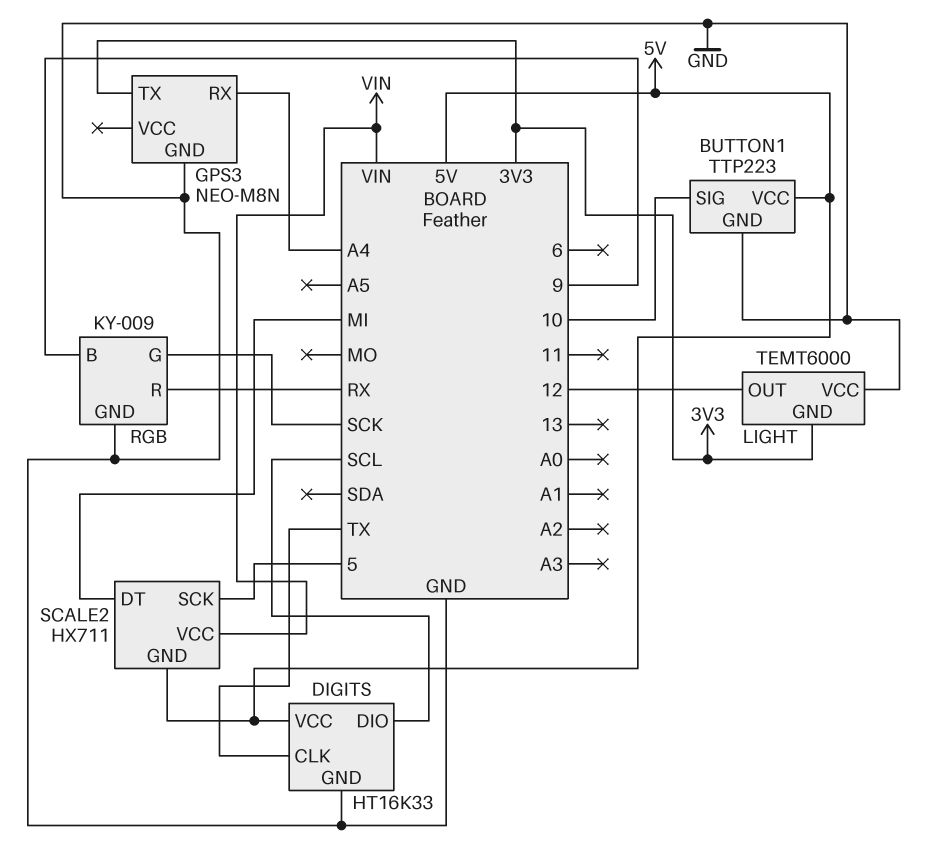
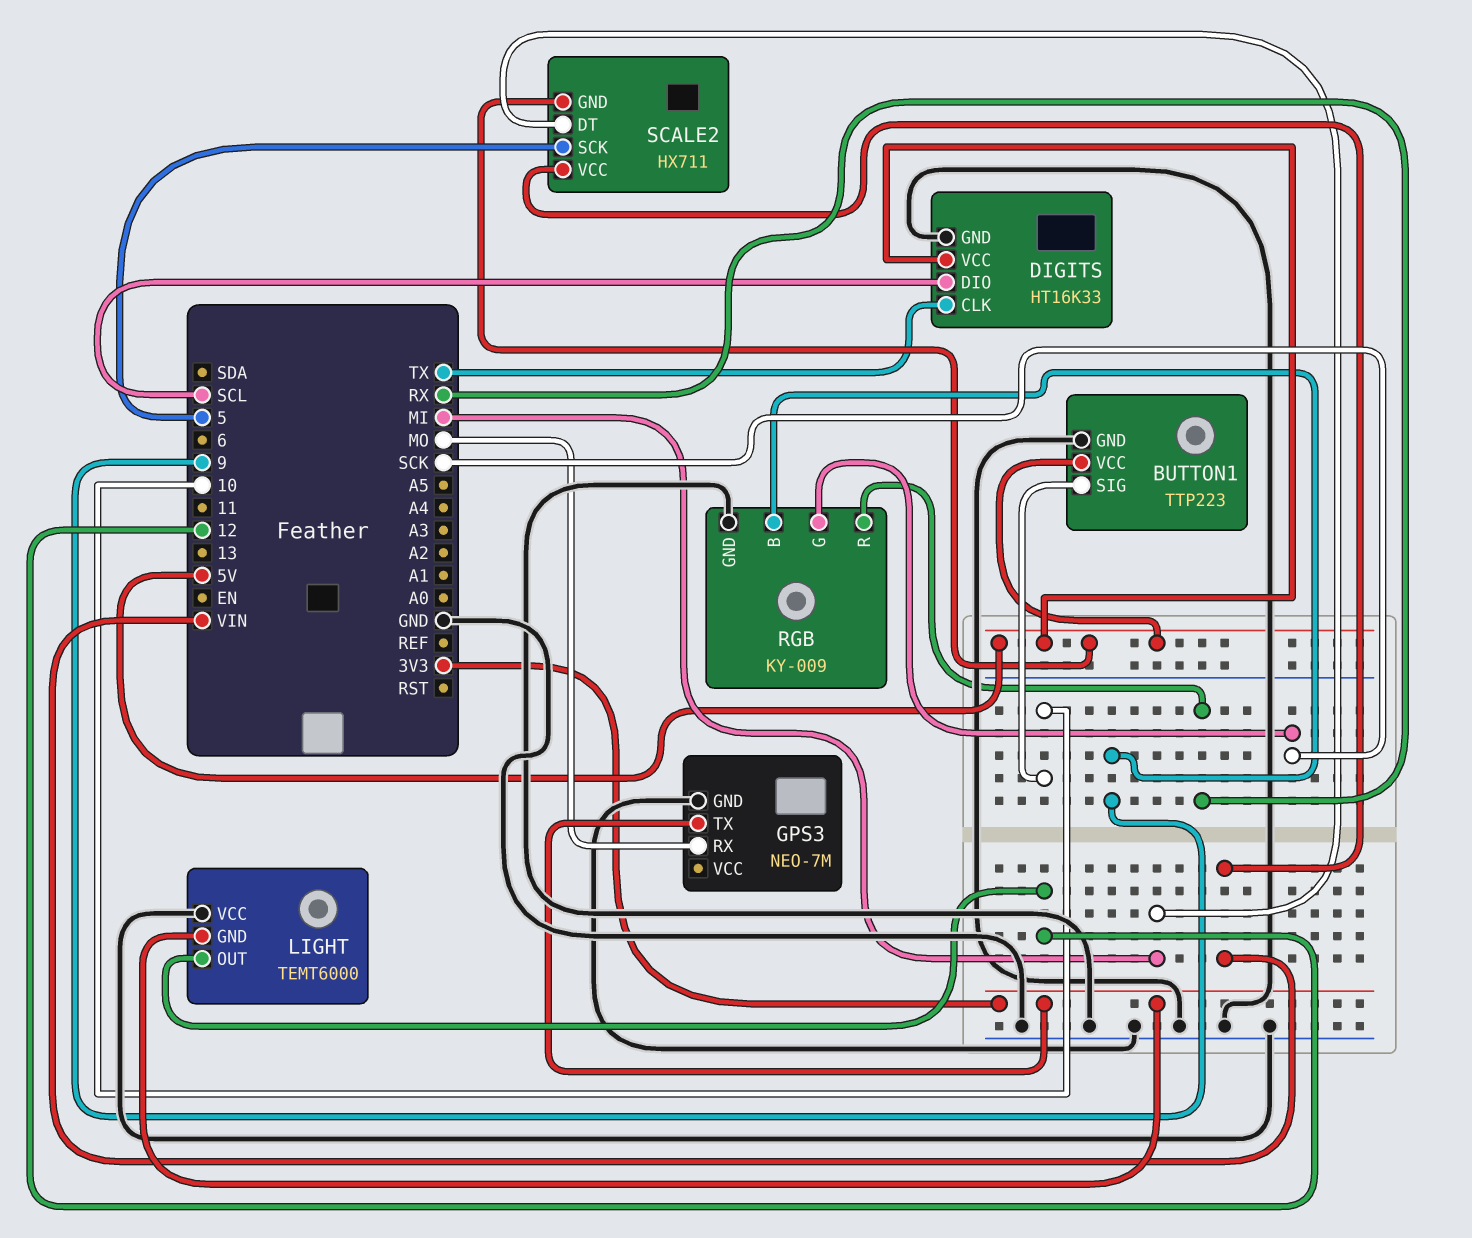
GPS3: NEO-M8N -> NEO-7M
GPS3 pin RX: A4 -> MO

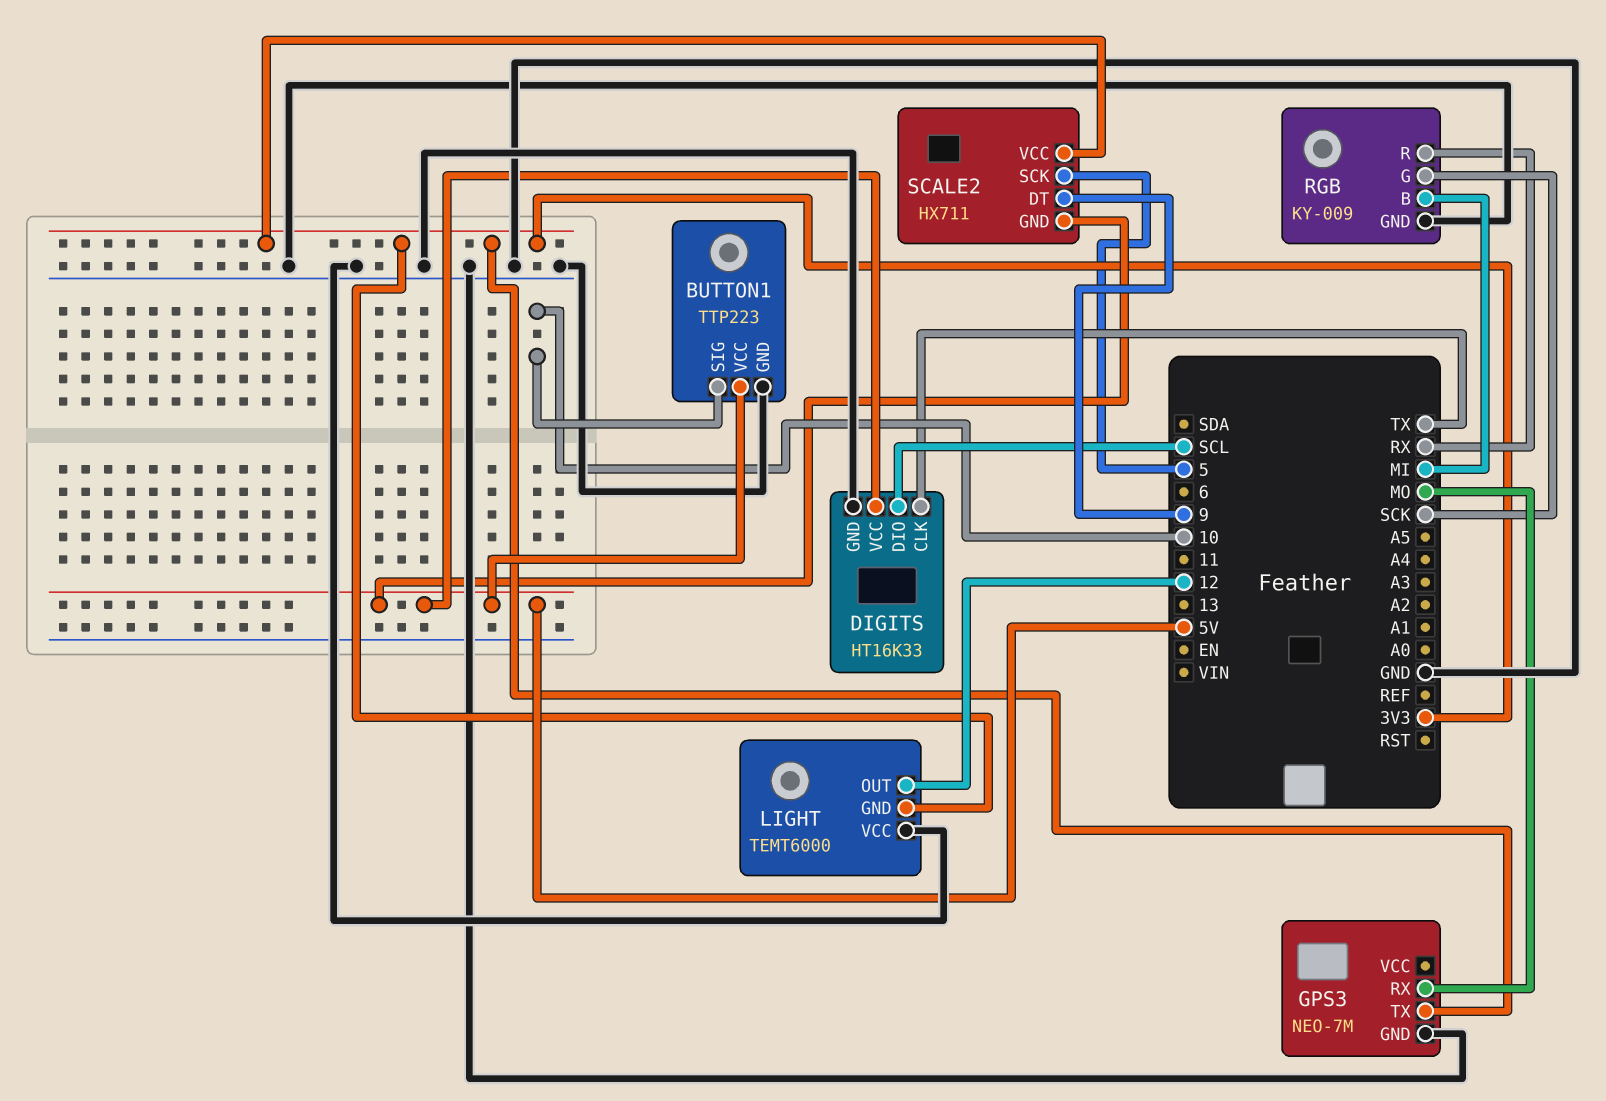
RGB pin B: 9 -> MI
SCALE2 pin DT: MI -> 9
SCALE2 pin VCC: VIN -> 3V3

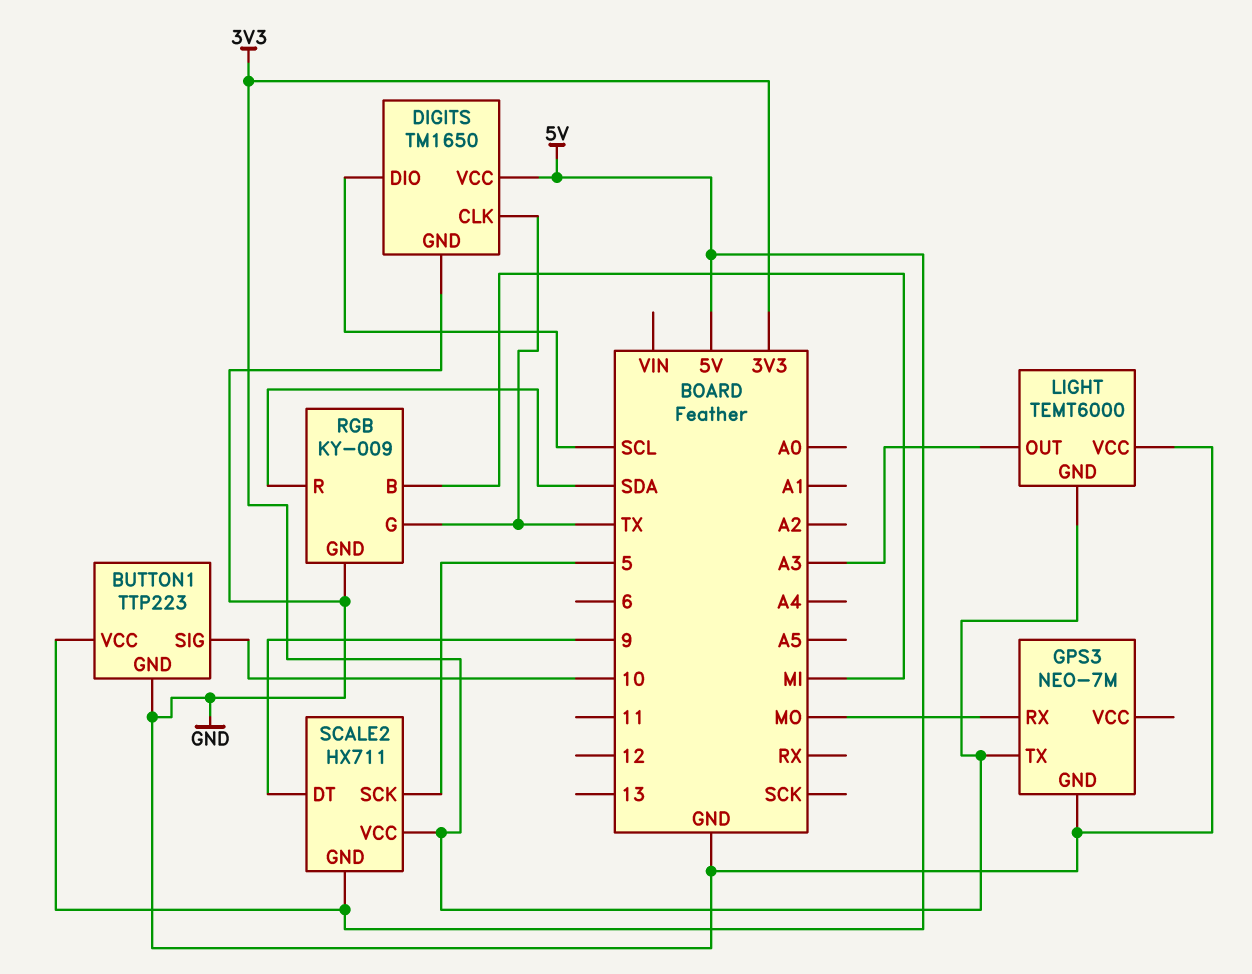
DIGITS: HT16K33 -> TM1650
LIGHT pin OUT: 12 -> A3
RGB pin G: SCK -> TX
RGB pin R: RX -> SDA

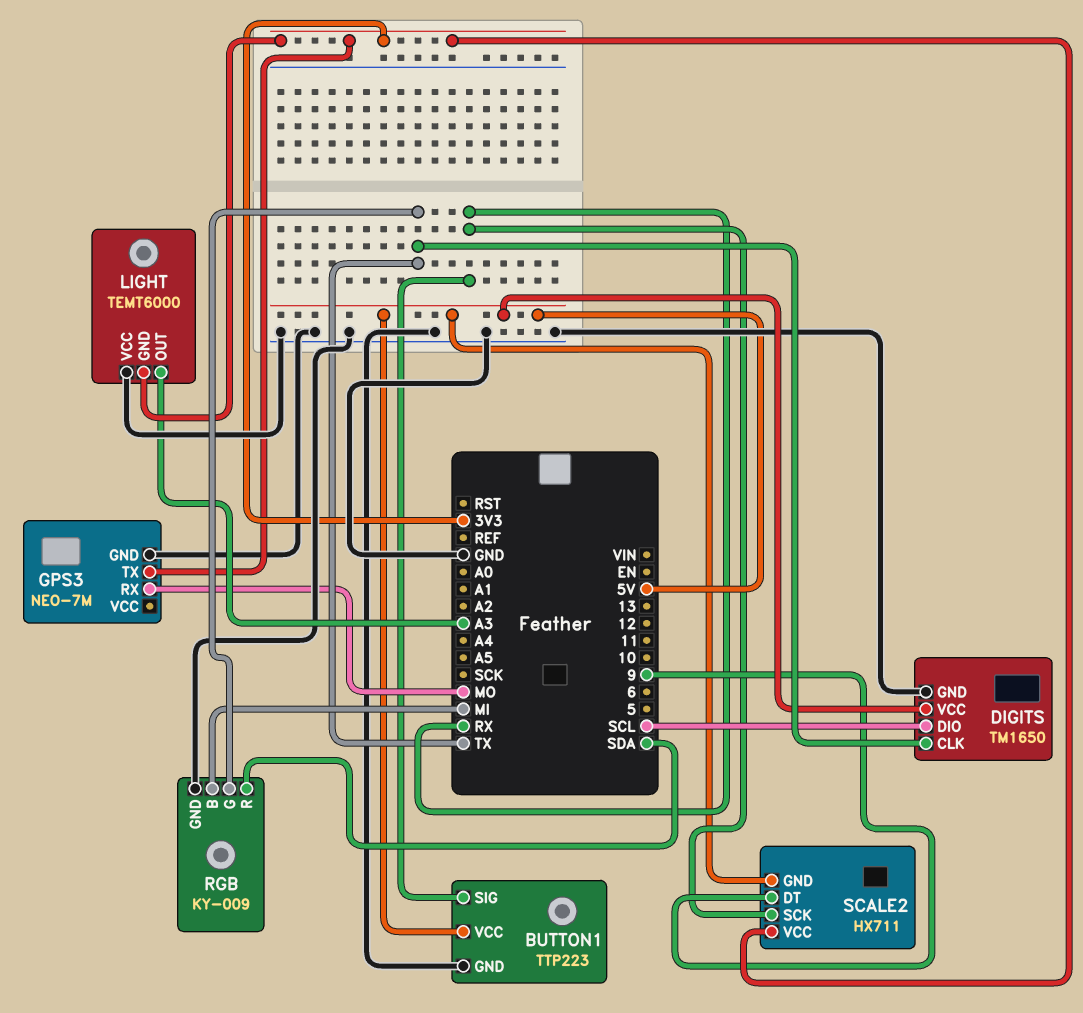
BUTTON1 pin SIG: 10 -> RX
SCALE2 pin SCK: 5 -> RX

